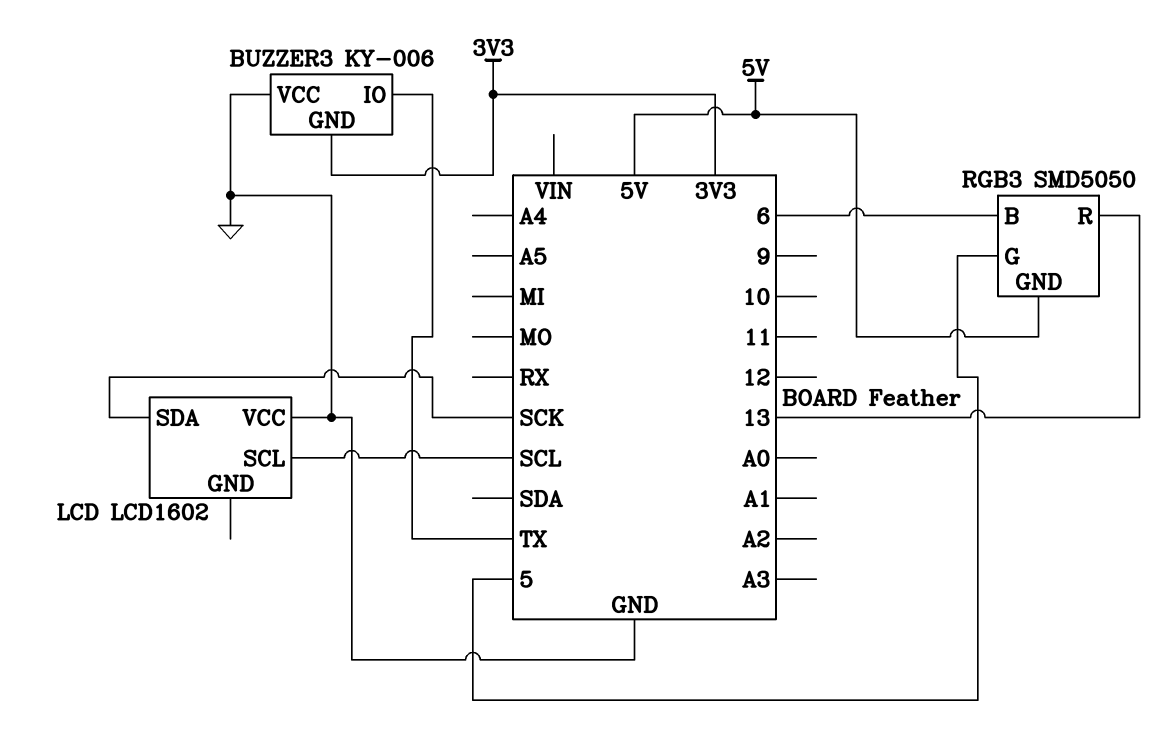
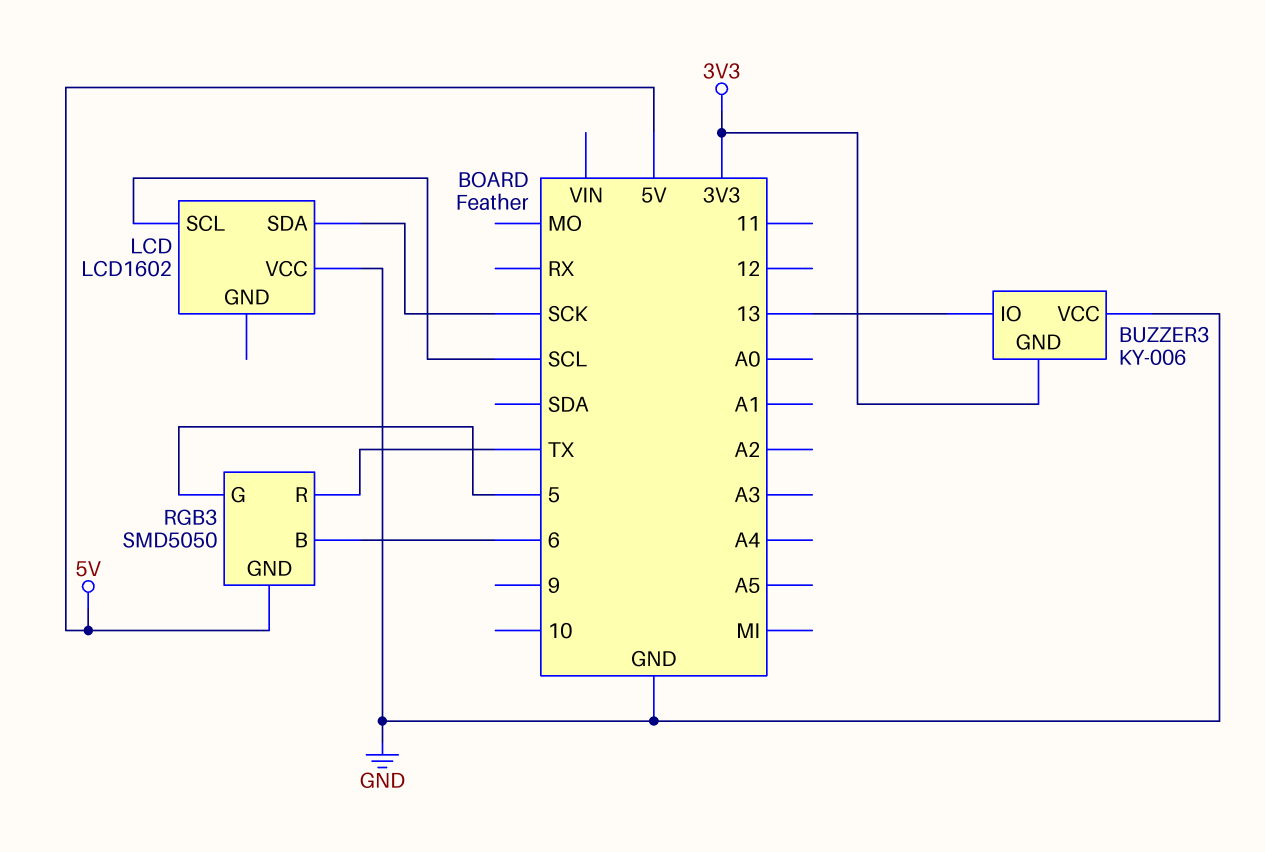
BUZZER3 pin IO: TX -> 13
RGB3 pin R: 13 -> TX

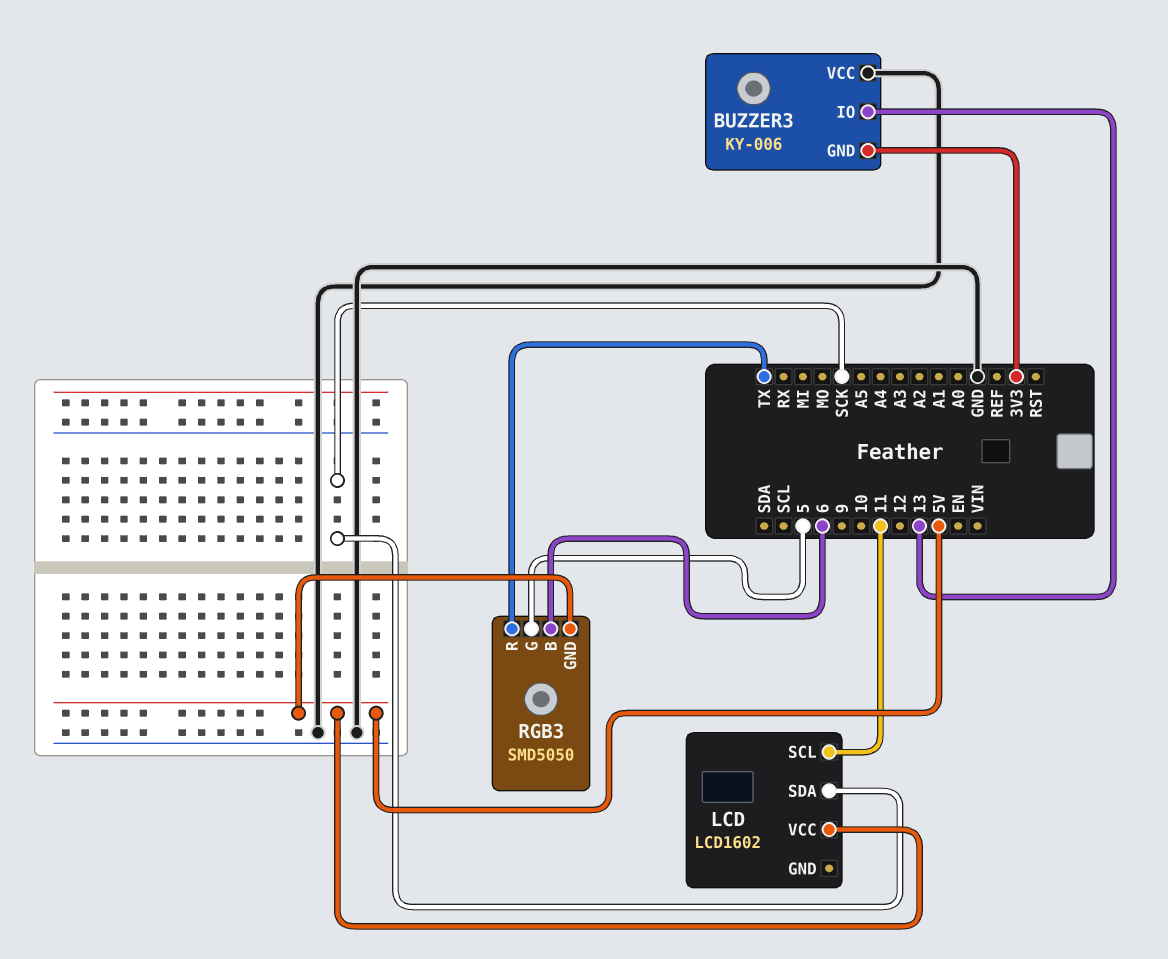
LCD pin SCL: SCL -> 11
LCD pin VCC: GND -> 5V

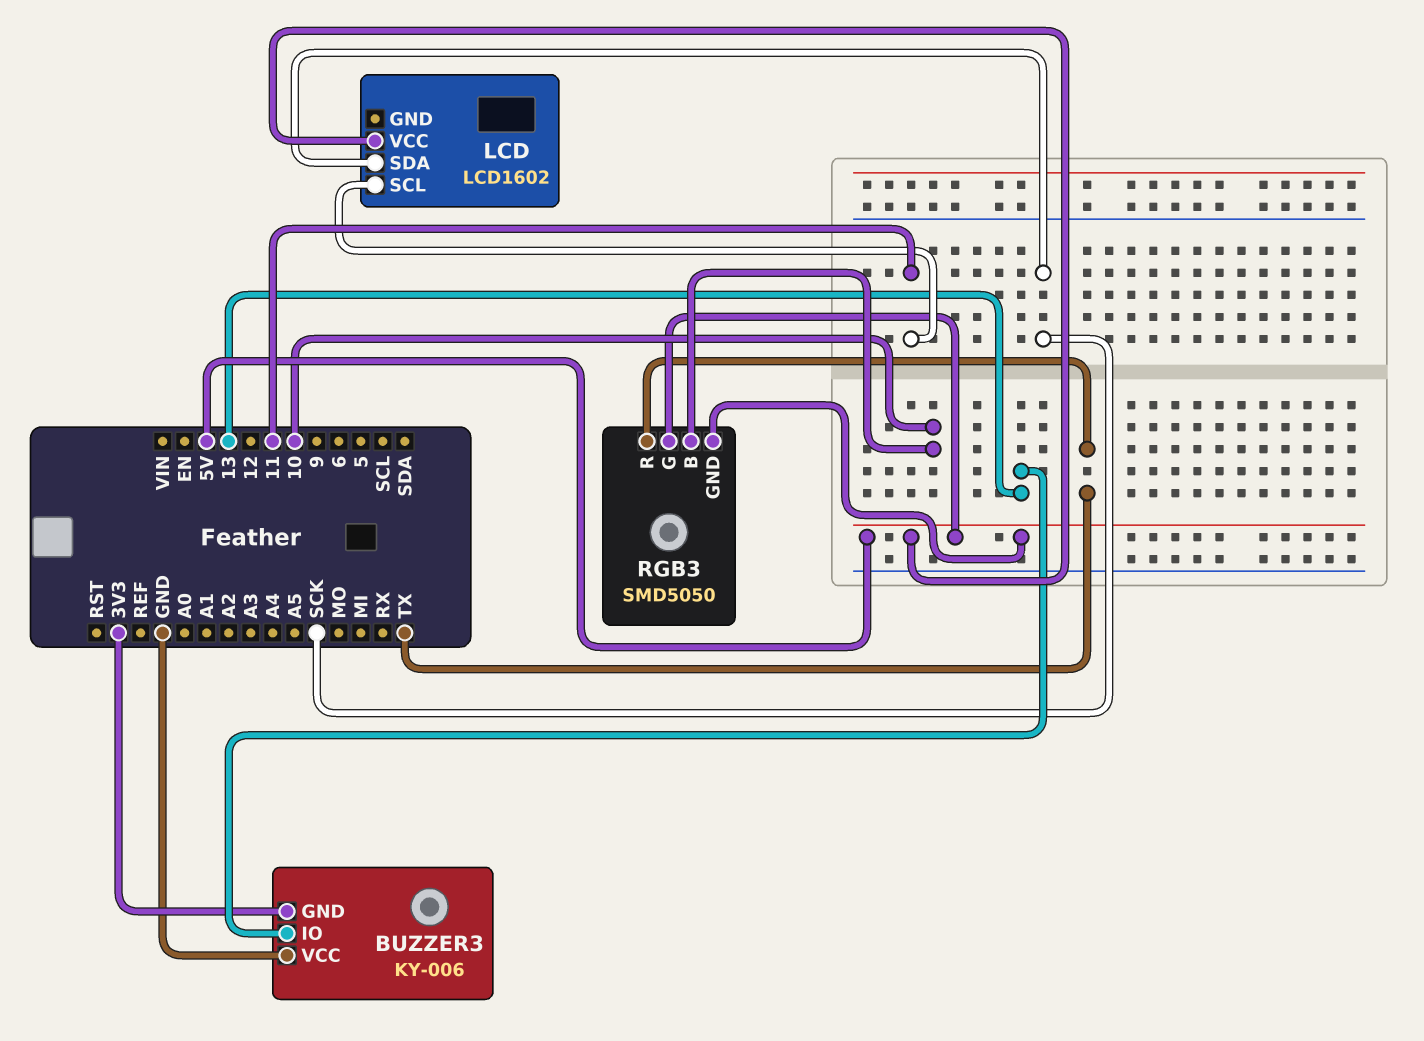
RGB3 pin B: 6 -> 10
RGB3 pin G: 5 -> 5V

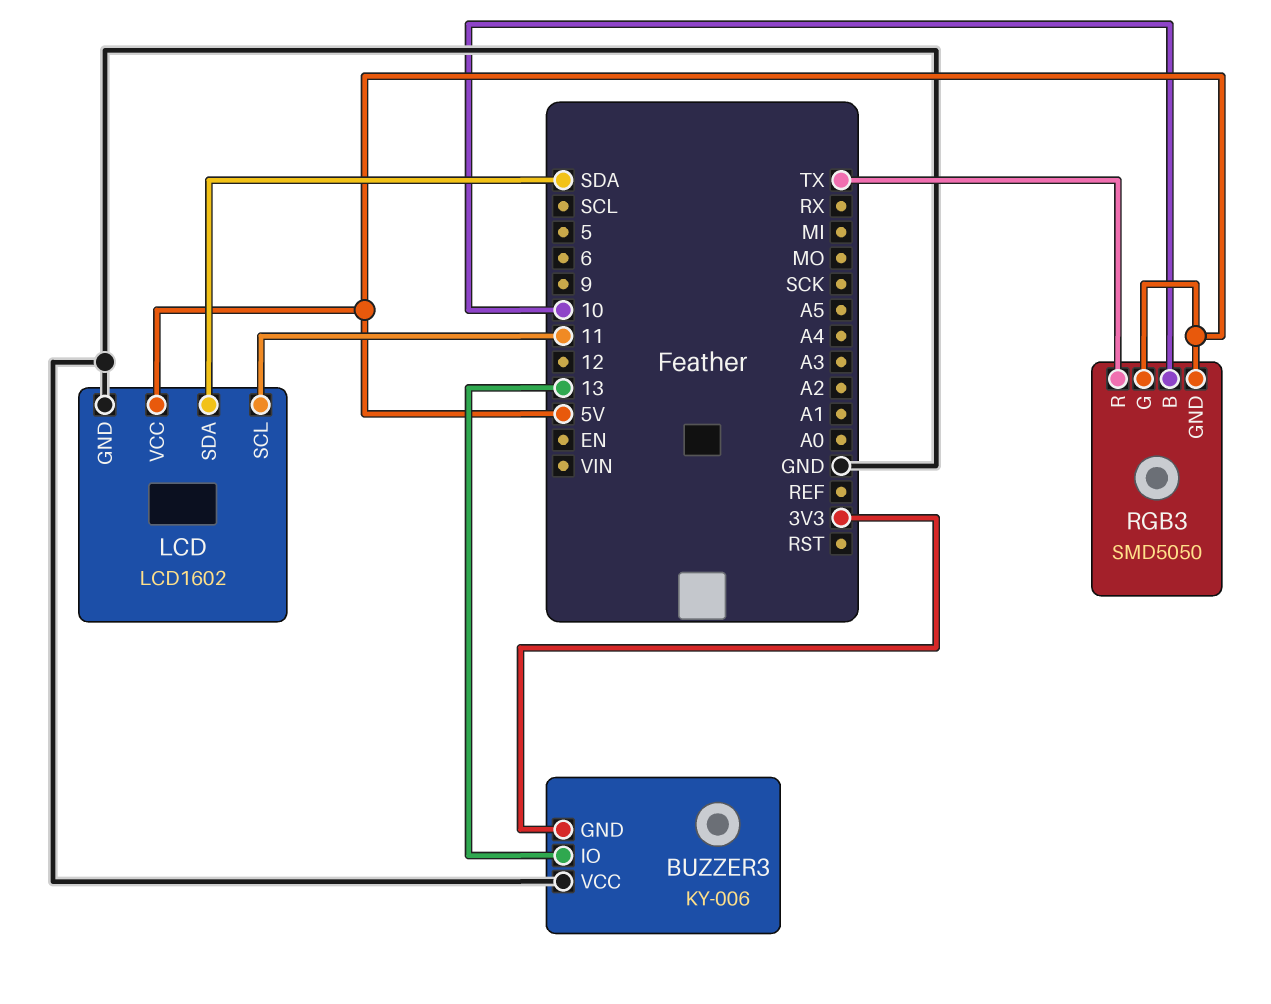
LCD pin GND: none -> GND
LCD pin SDA: SCK -> SDA

